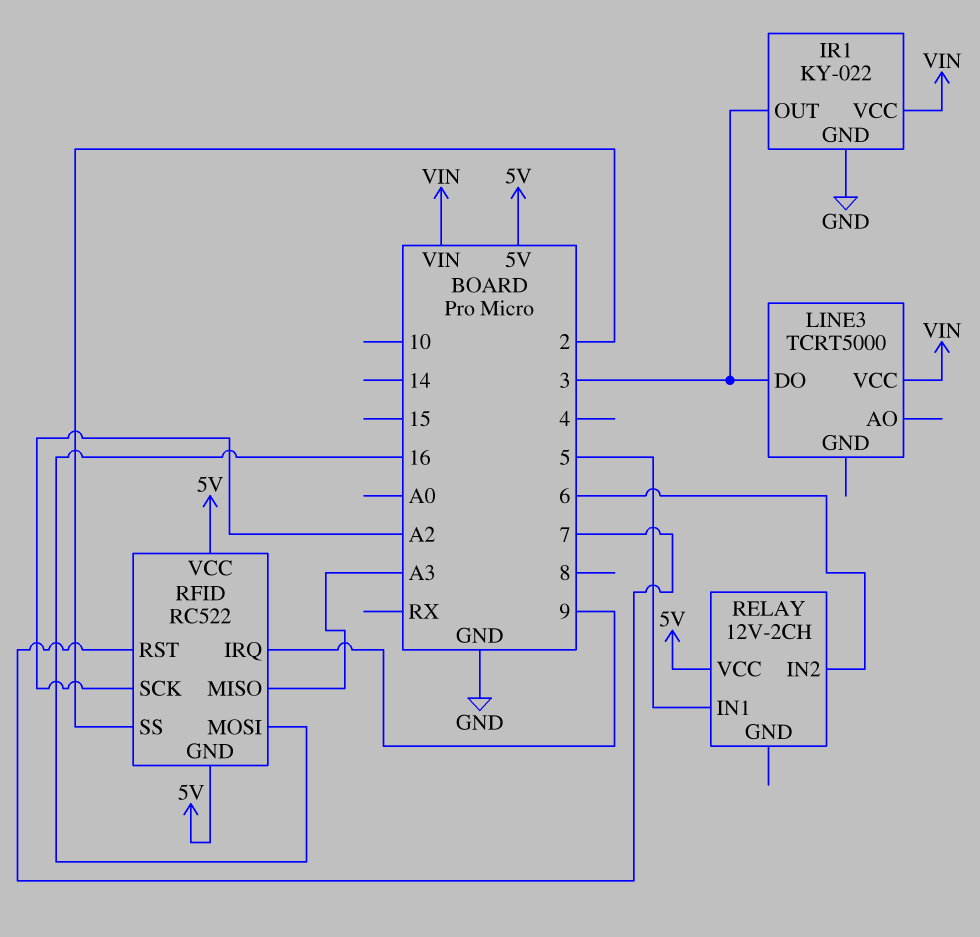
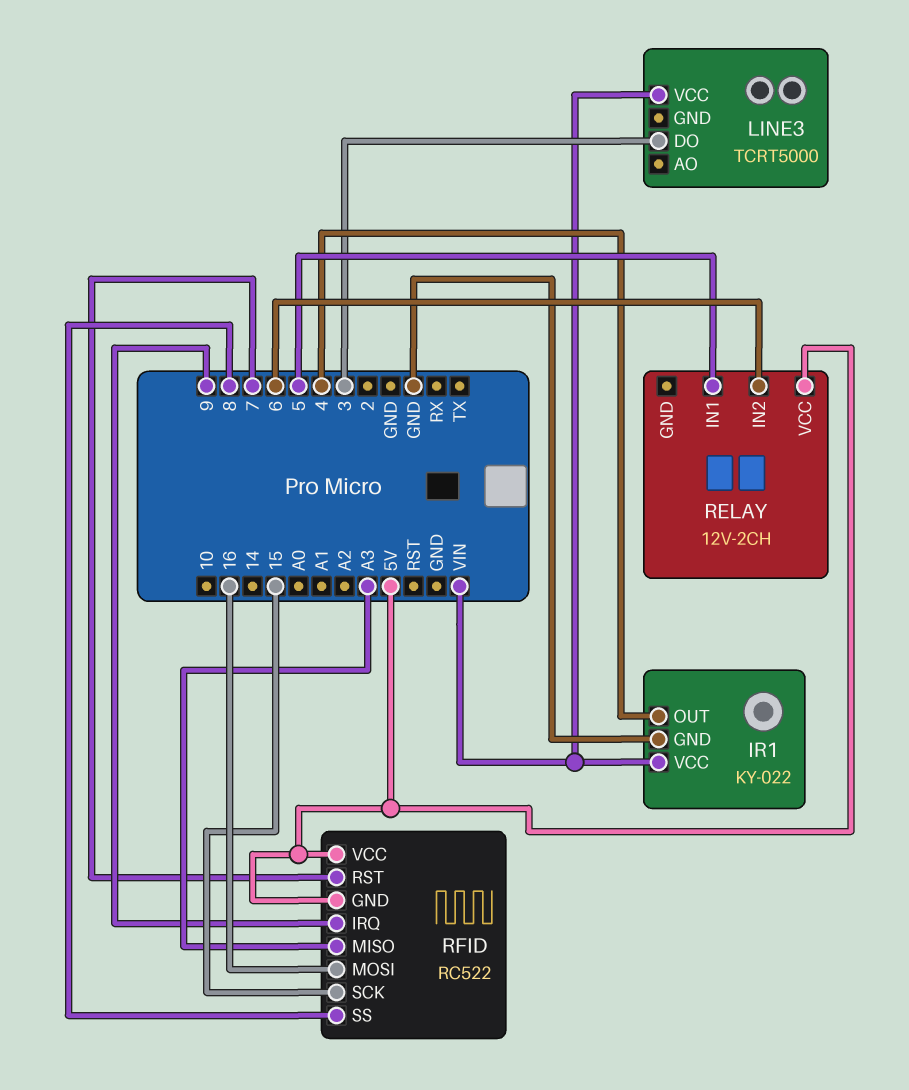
IR1 pin OUT: 3 -> 4
RFID pin SCK: A2 -> 15
RFID pin SS: 2 -> 8

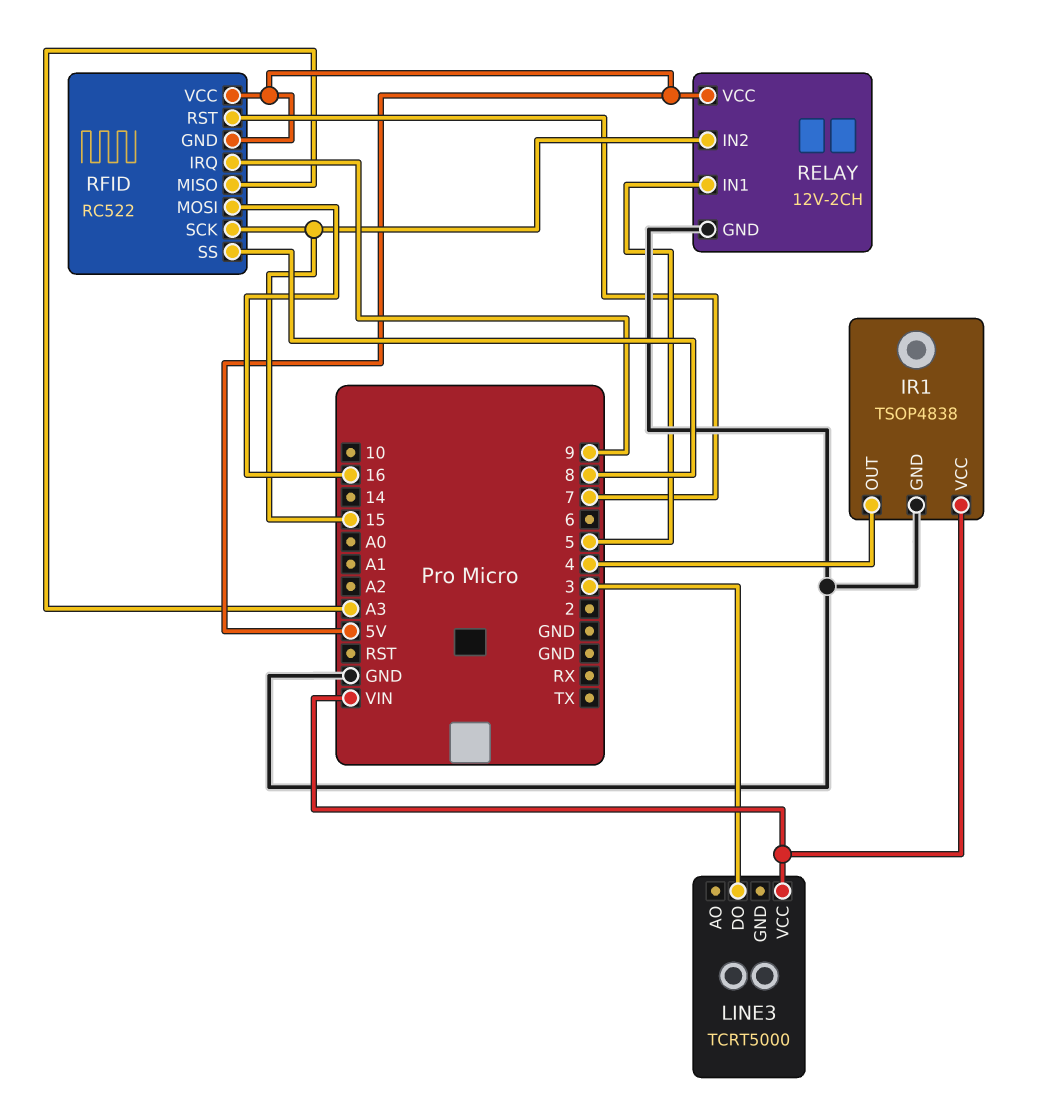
IR1: KY-022 -> TSOP4838
RELAY pin GND: none -> GND
RELAY pin IN2: 6 -> 15

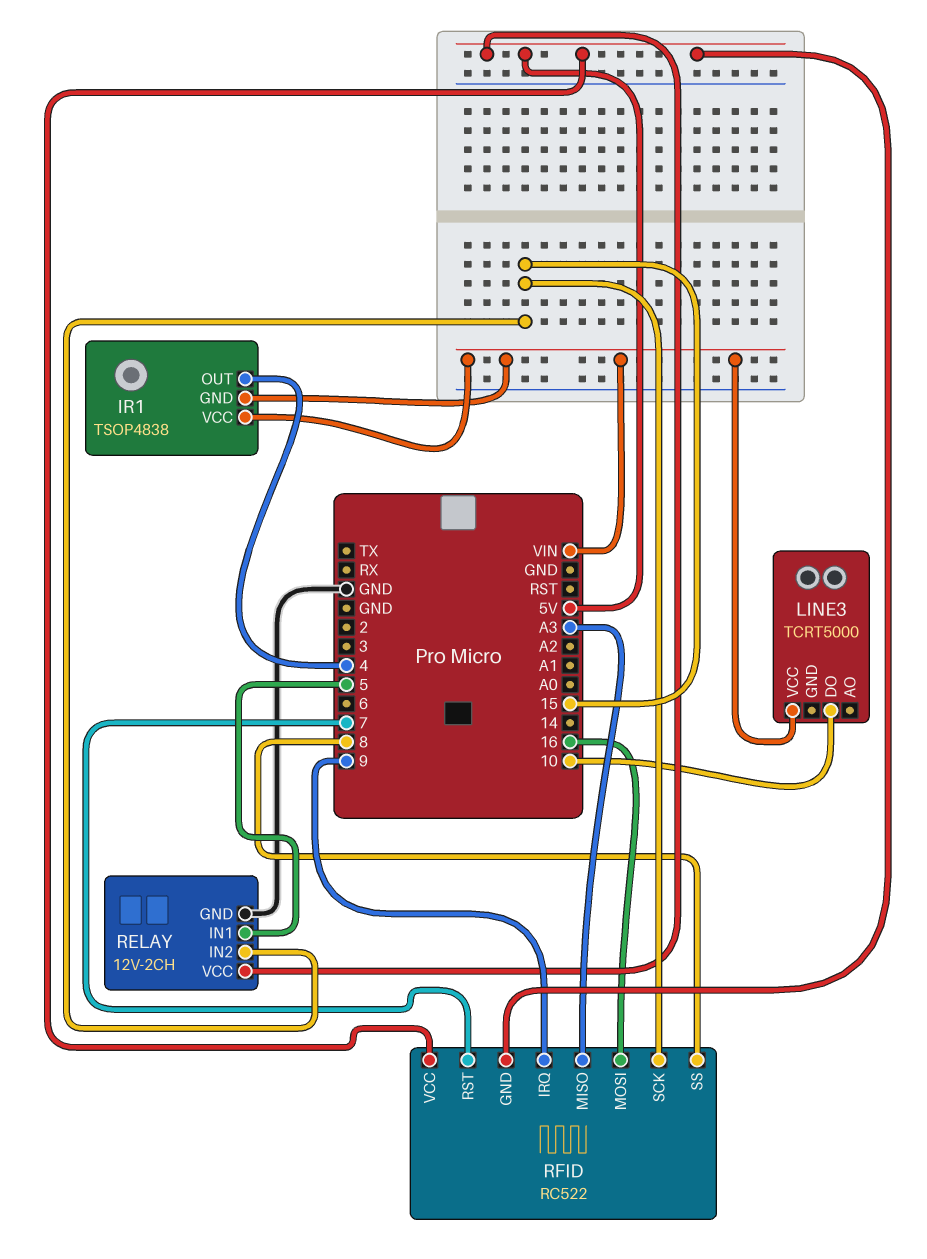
IR1 pin GND: GND -> VIN
LINE3 pin DO: 3 -> 10

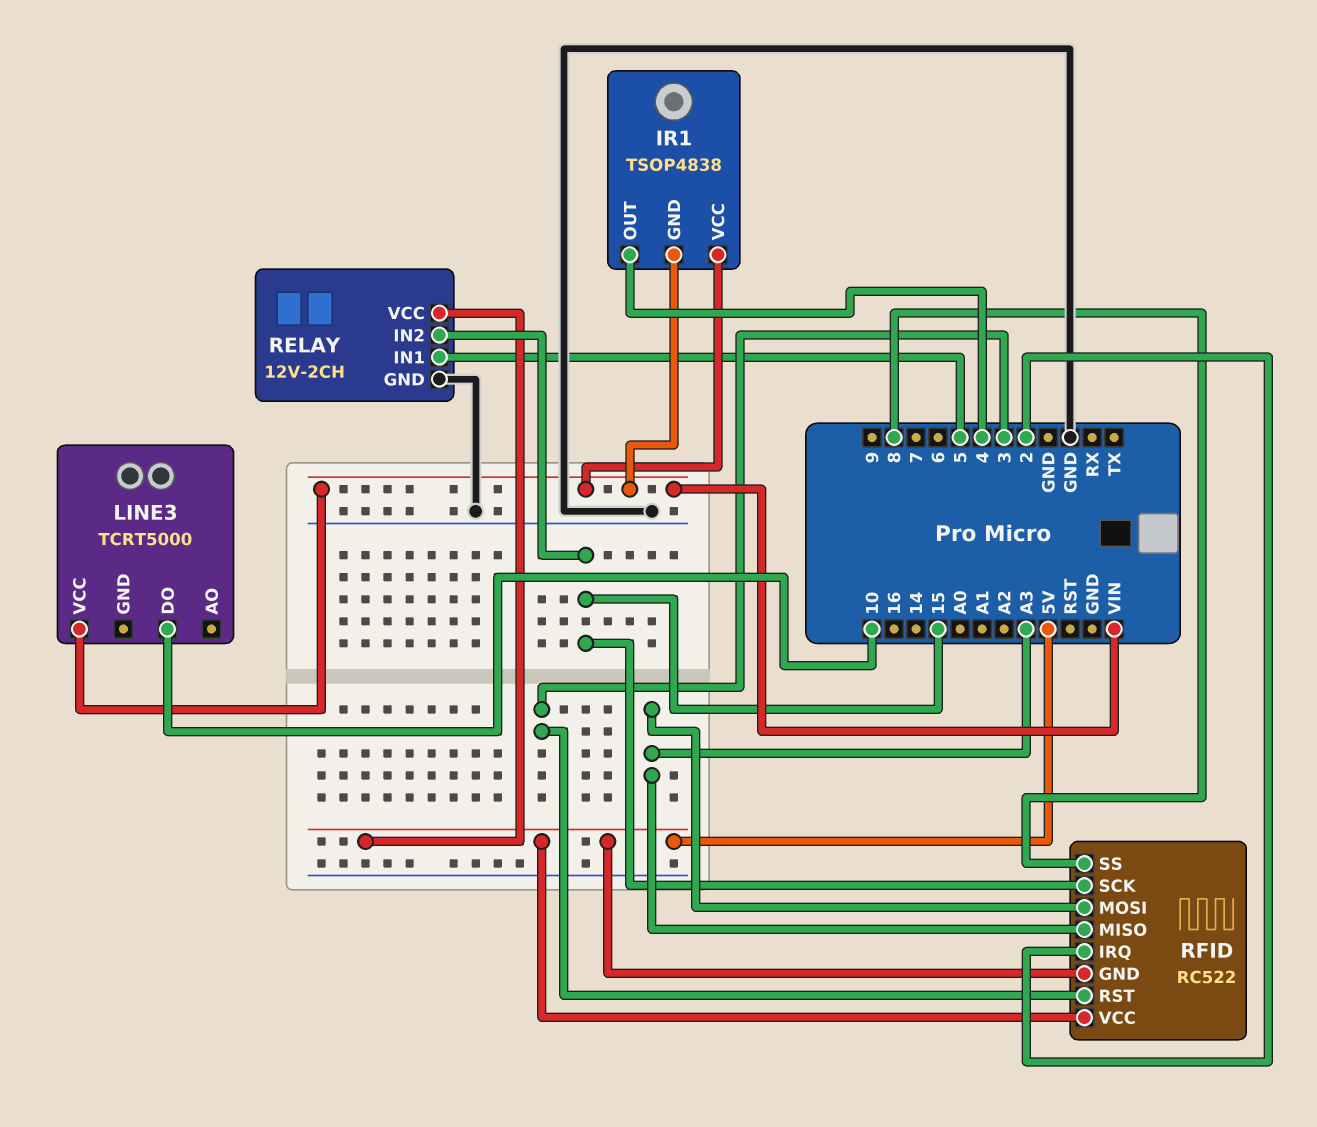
RFID pin IRQ: 9 -> 2
RFID pin MOSI: 16 -> A3
RFID pin RST: 7 -> 3

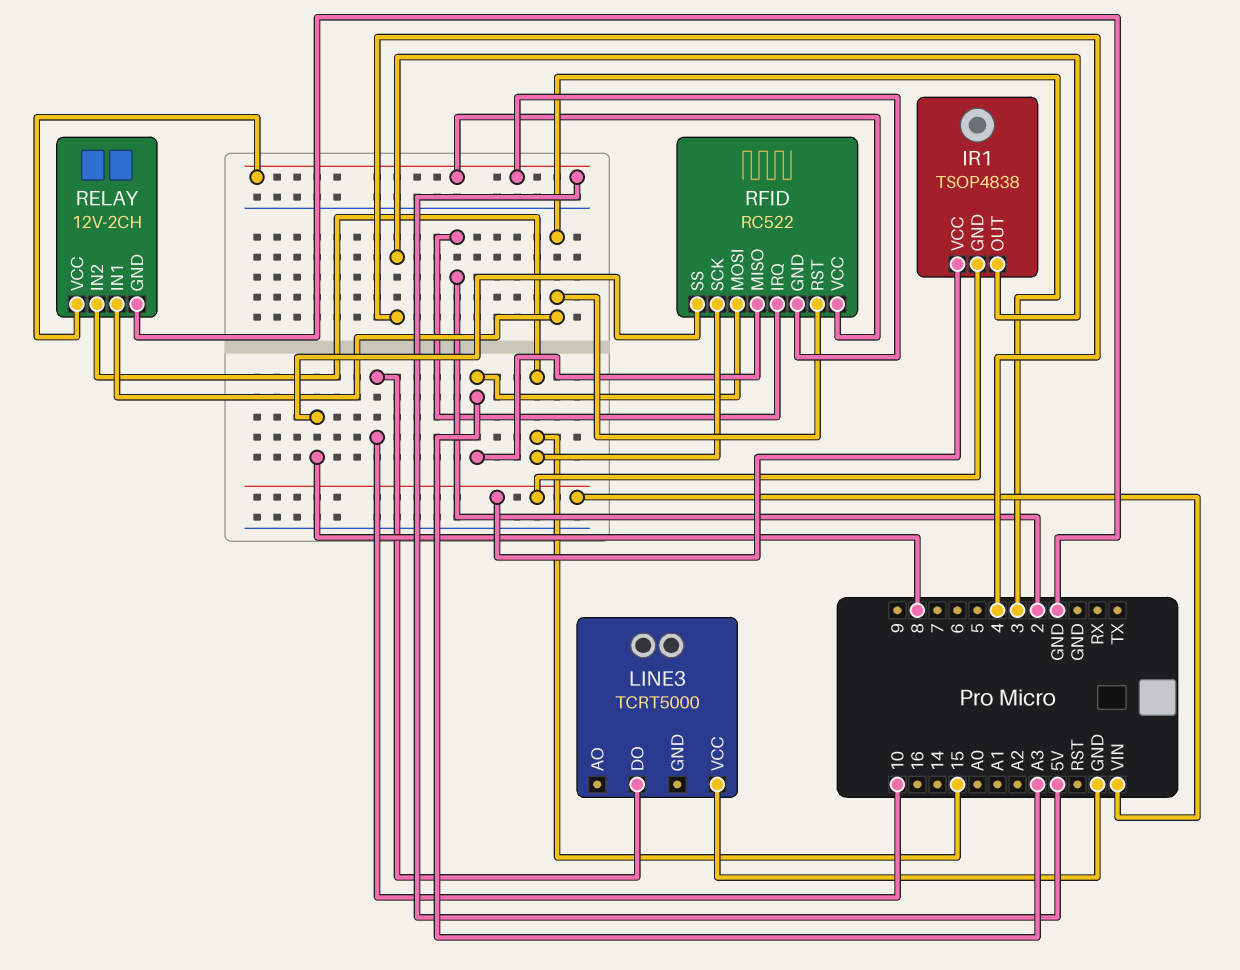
LINE3 pin VCC: VIN -> GND
RELAY pin IN1: 5 -> 3

